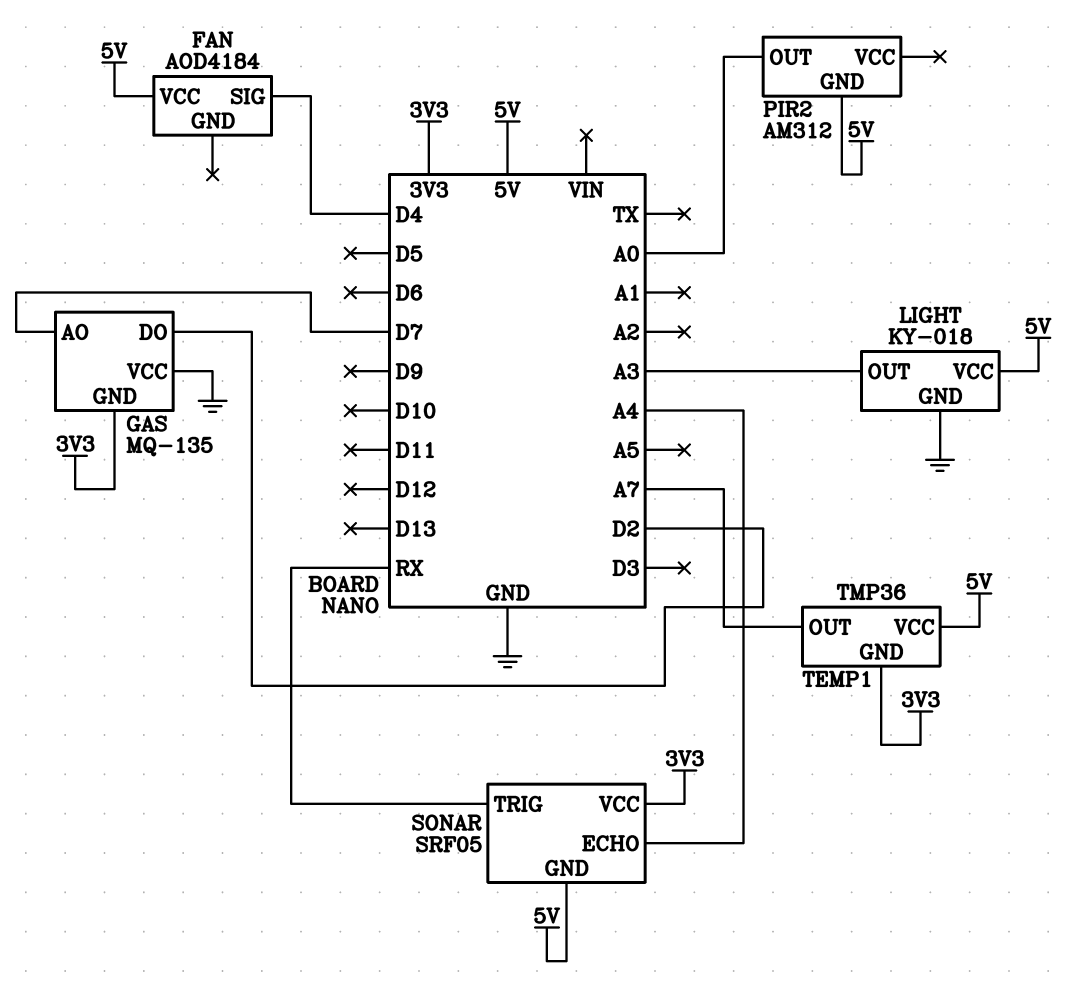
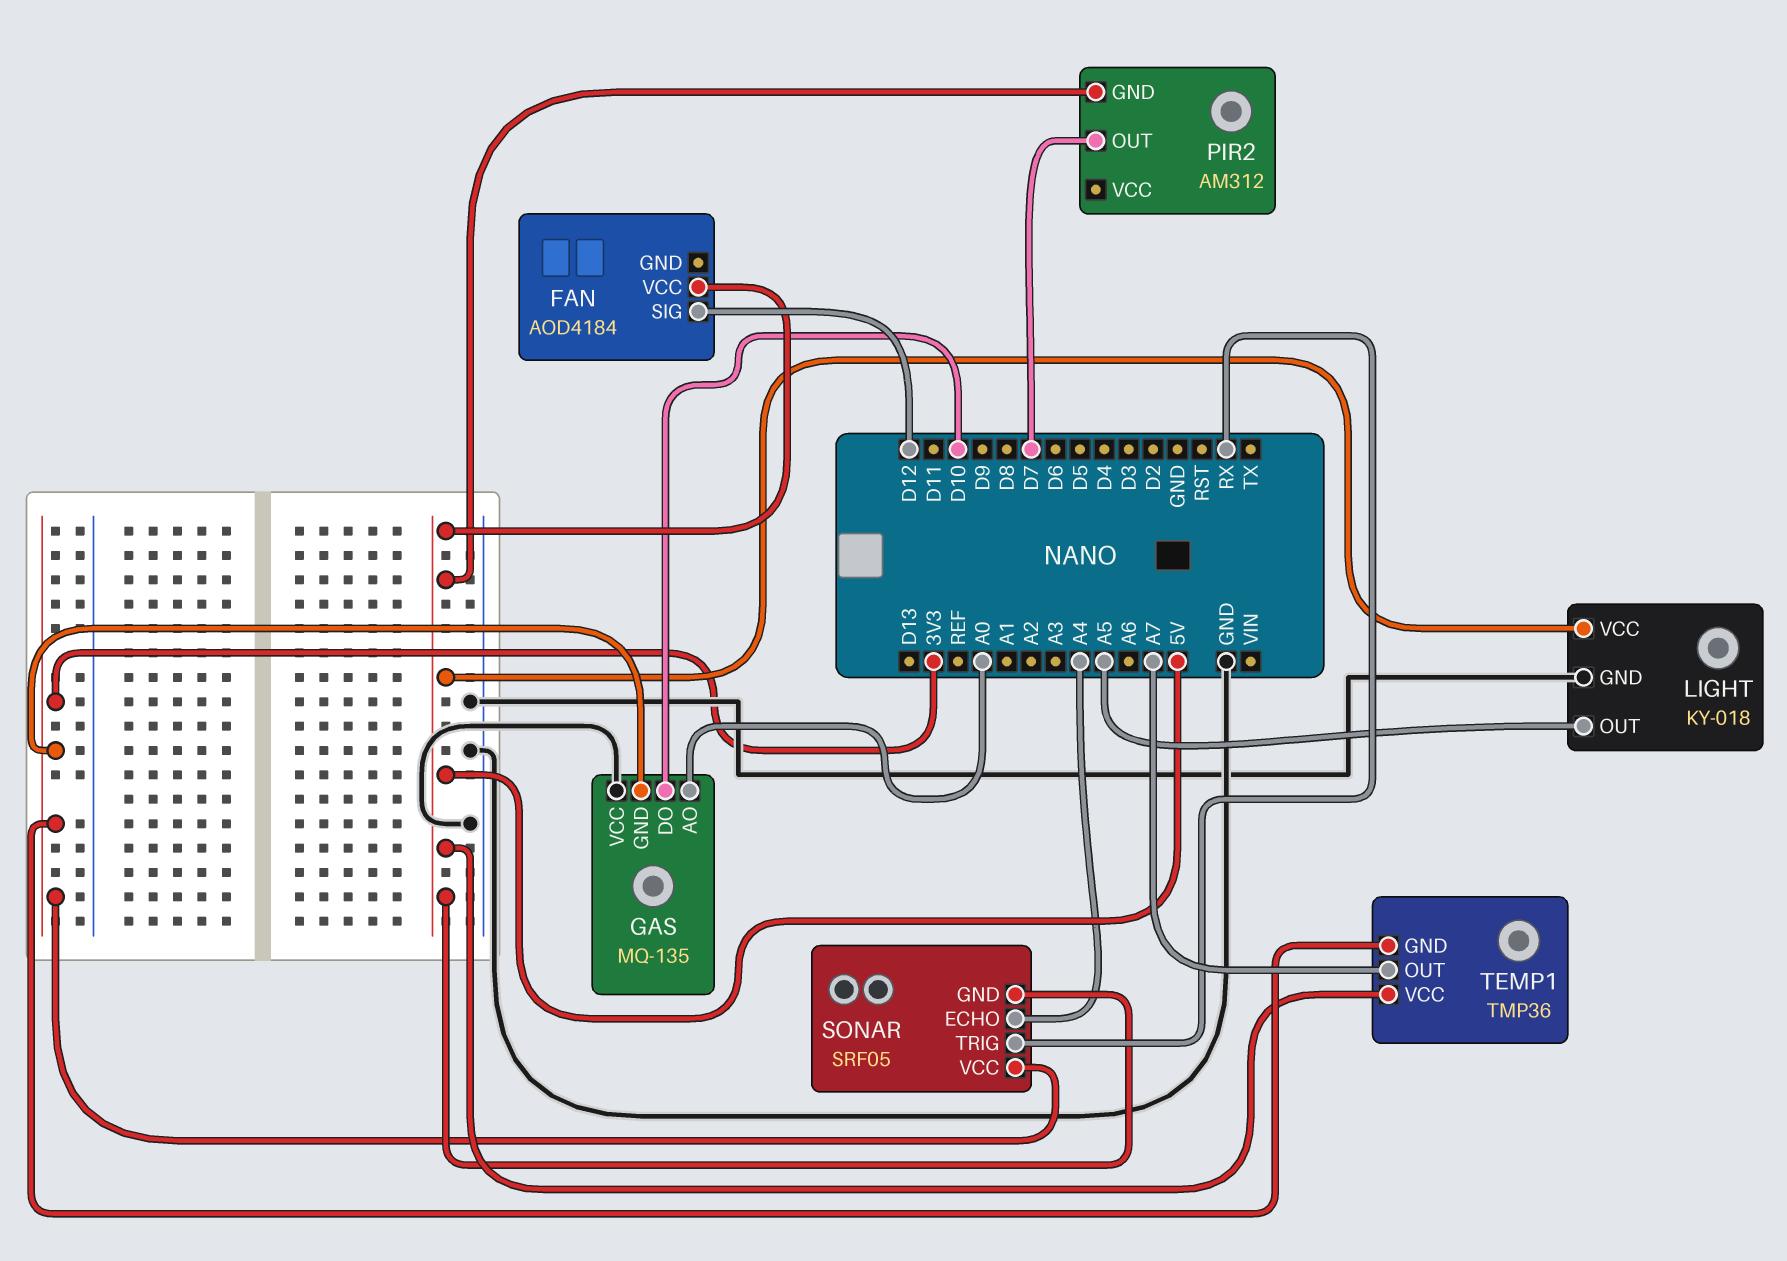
FAN pin SIG: D4 -> D12
GAS pin AO: D7 -> A0
GAS pin DO: D2 -> D10
LIGHT pin OUT: A3 -> A5
PIR2 pin OUT: A0 -> D7

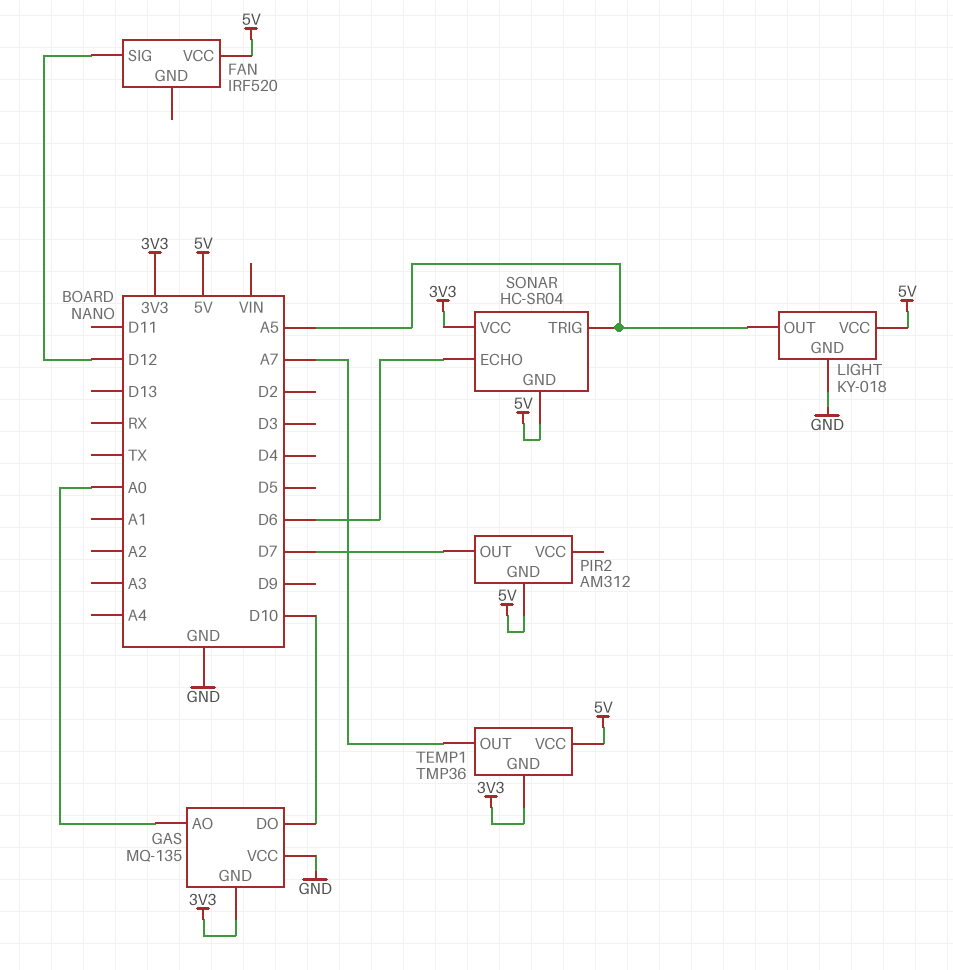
FAN: AOD4184 -> IRF520
SONAR: SRF05 -> HC-SR04
SONAR pin ECHO: A4 -> D6
SONAR pin TRIG: RX -> A5

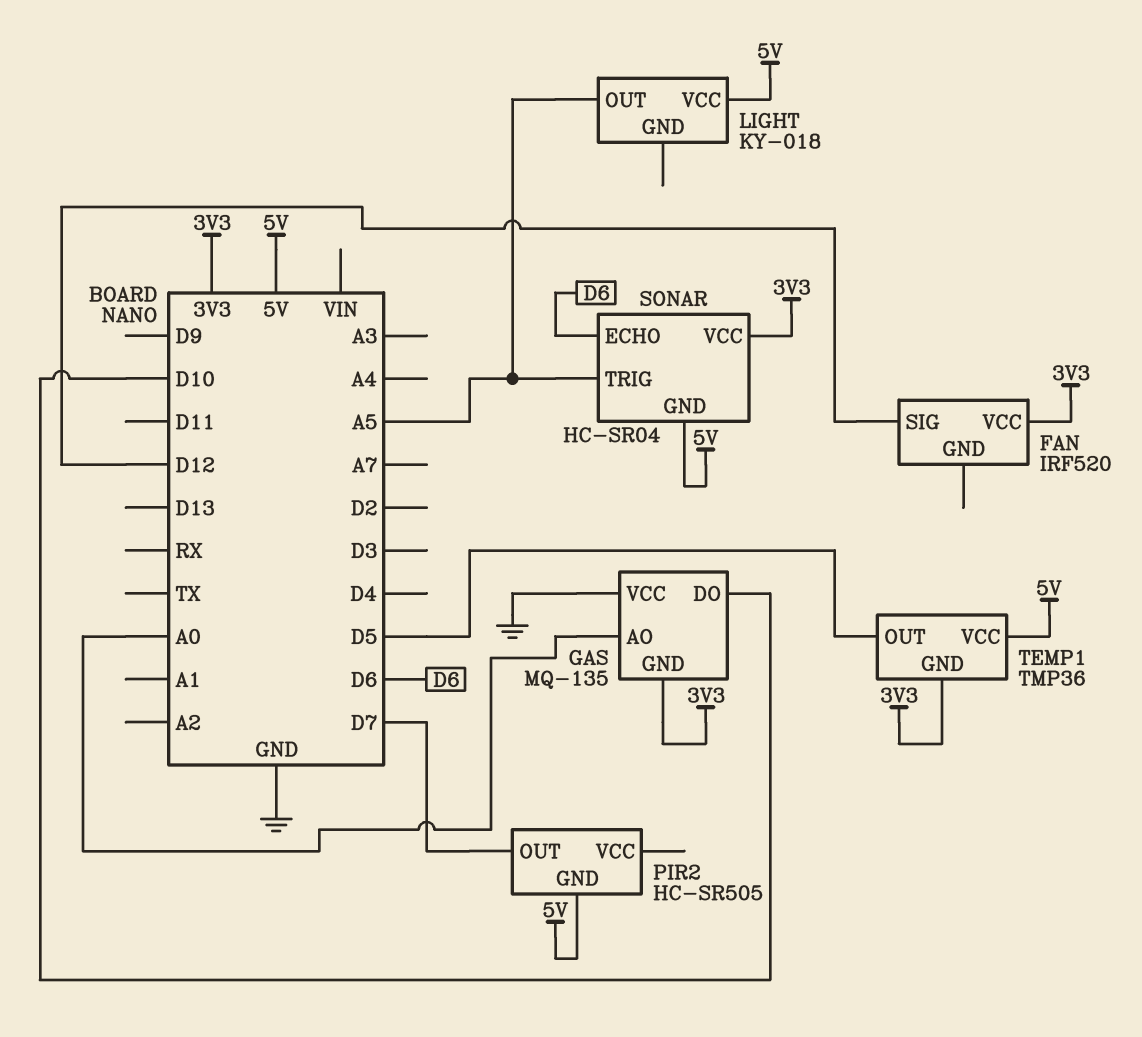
FAN pin VCC: 5V -> 3V3
LIGHT pin GND: GND -> none
PIR2: AM312 -> HC-SR505
TEMP1 pin OUT: A7 -> D5

